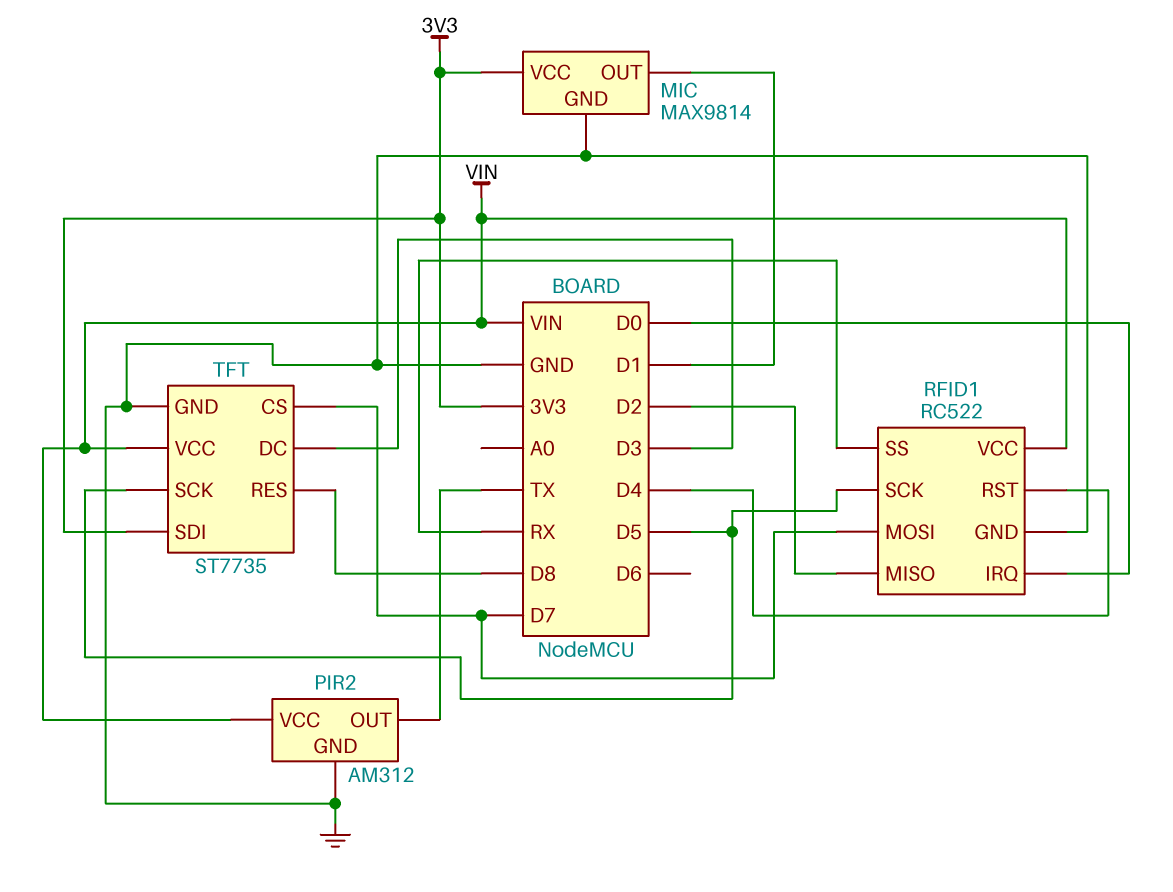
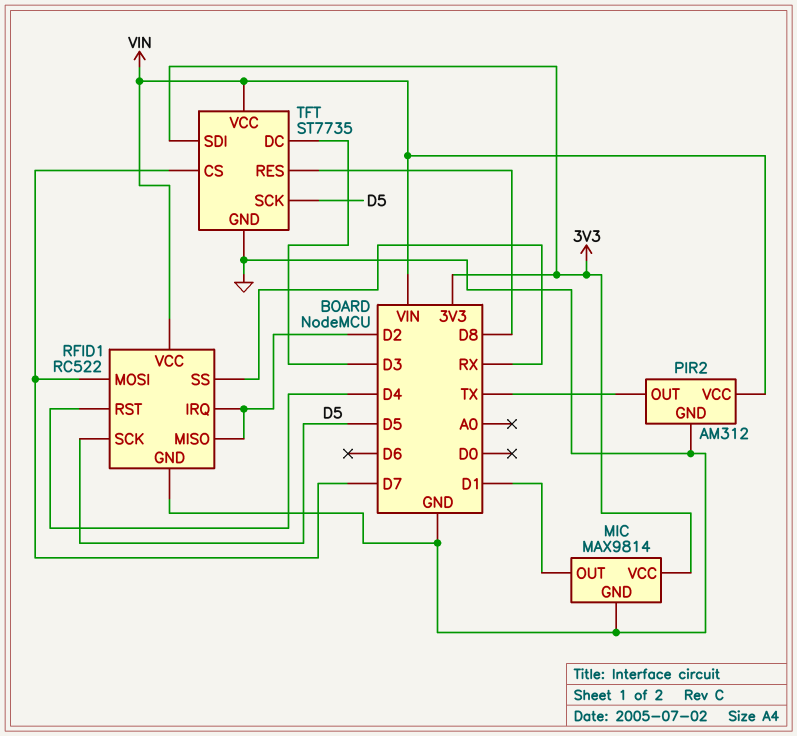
RFID1 pin IRQ: D0 -> D2

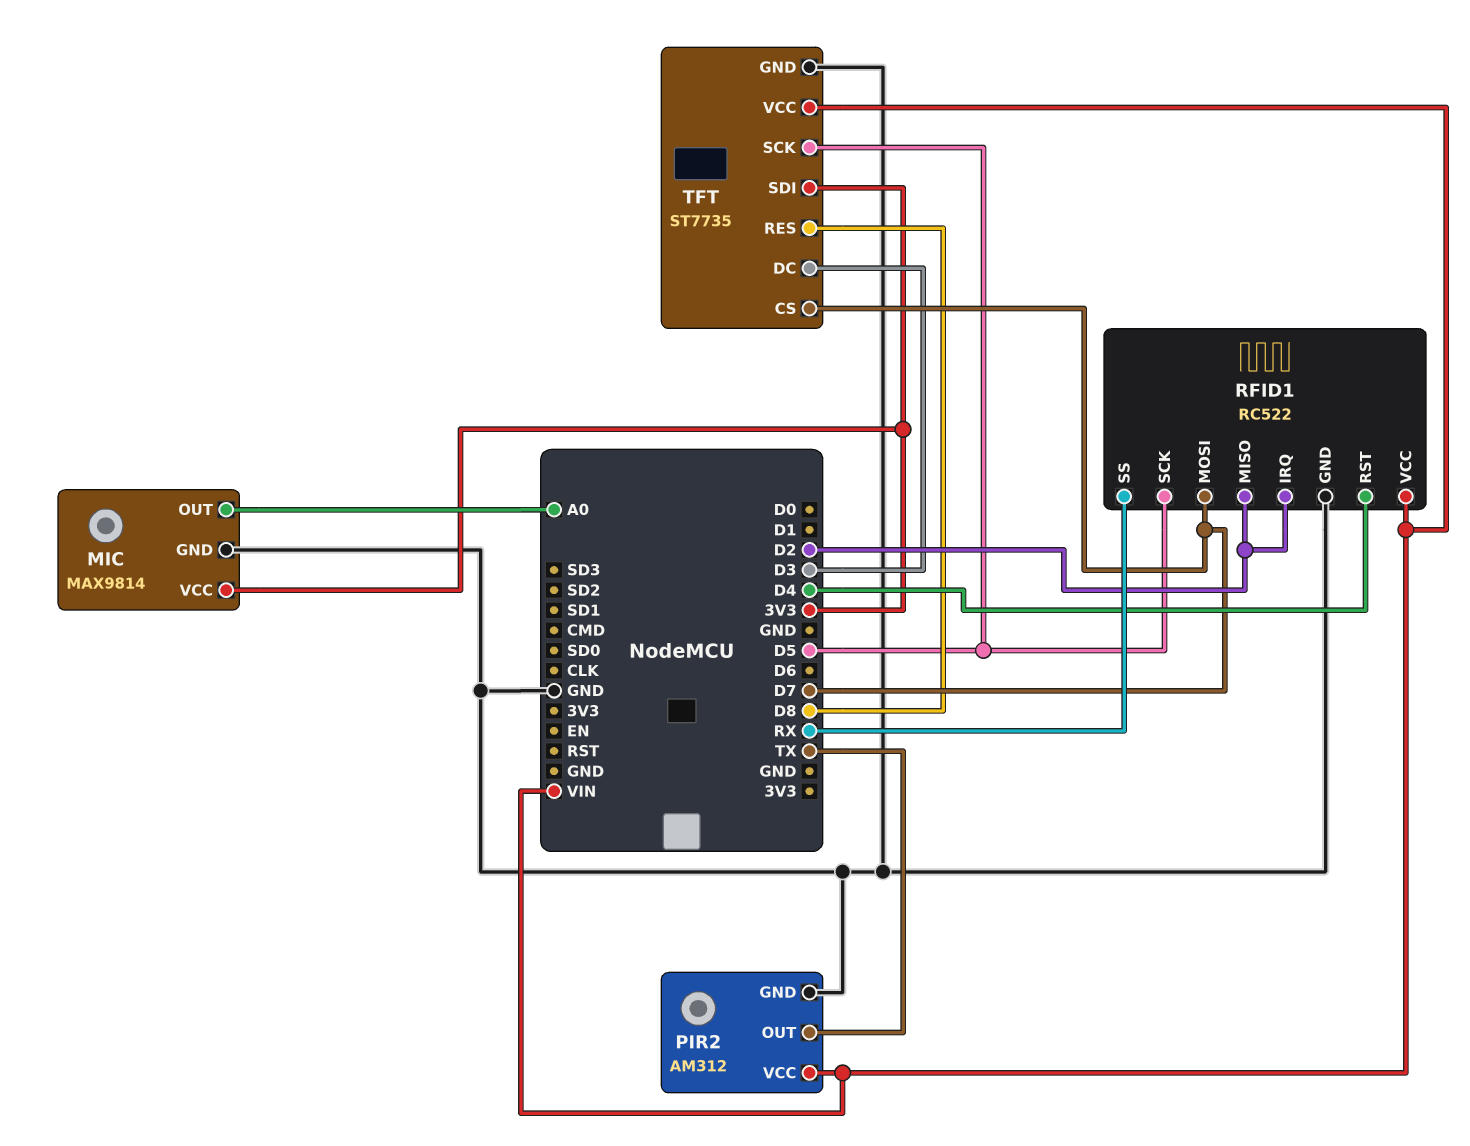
MIC pin OUT: D1 -> A0

